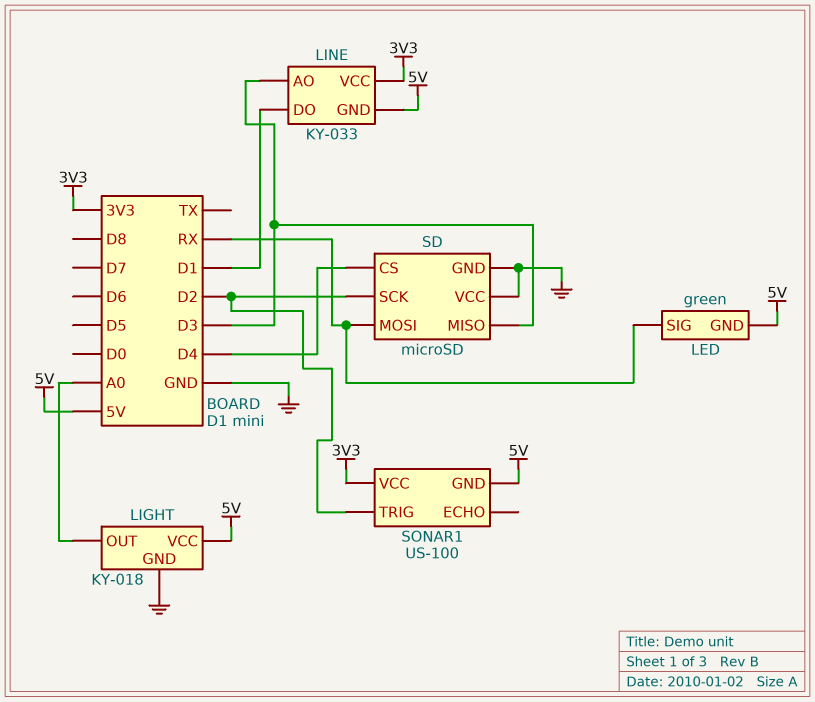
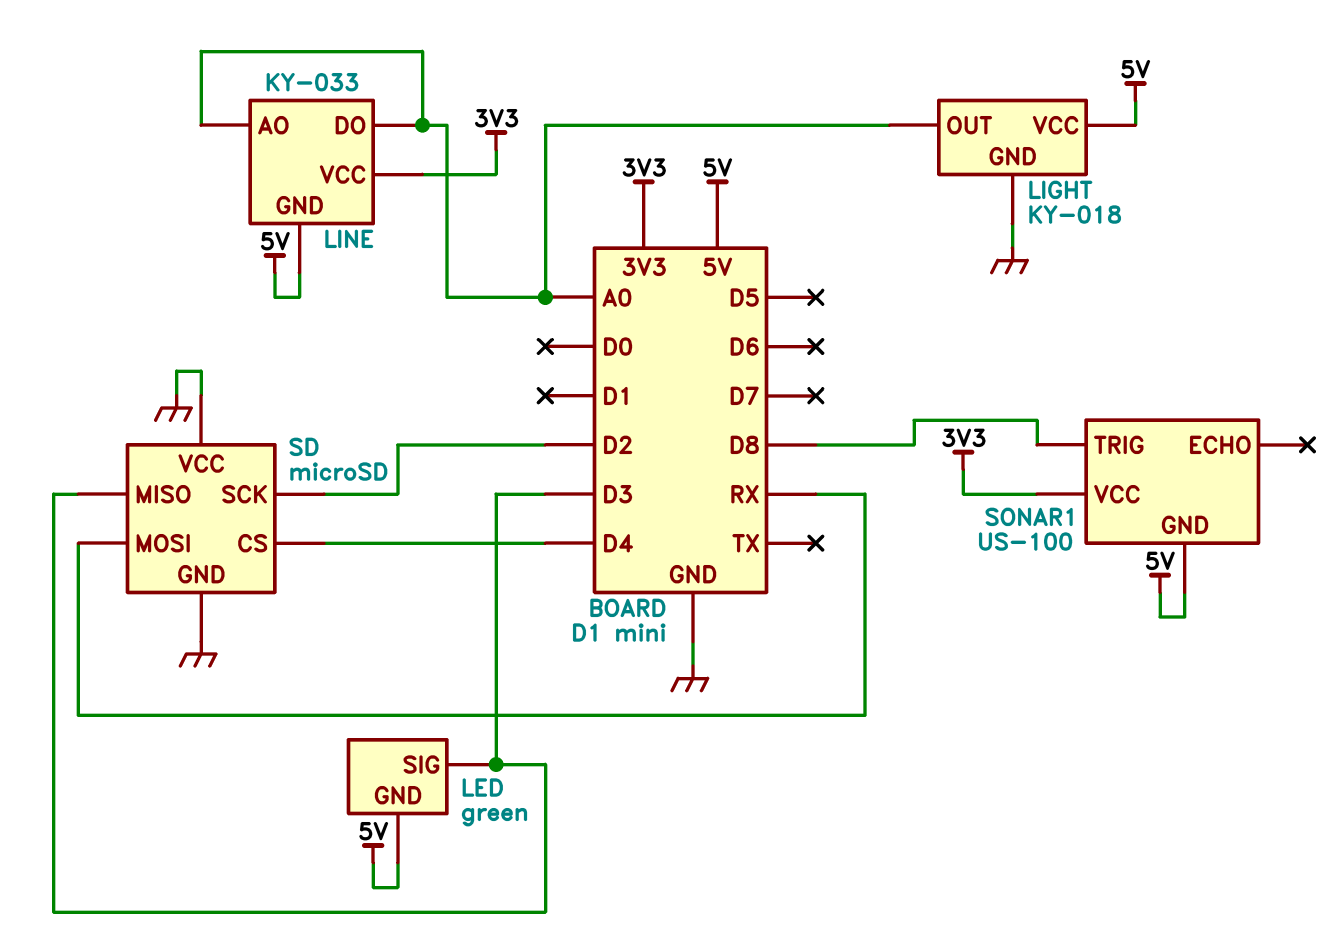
LED pin SIG: RX -> D3
LINE pin AO: D3 -> A0
LINE pin DO: D1 -> A0
SONAR1 pin TRIG: D2 -> D8

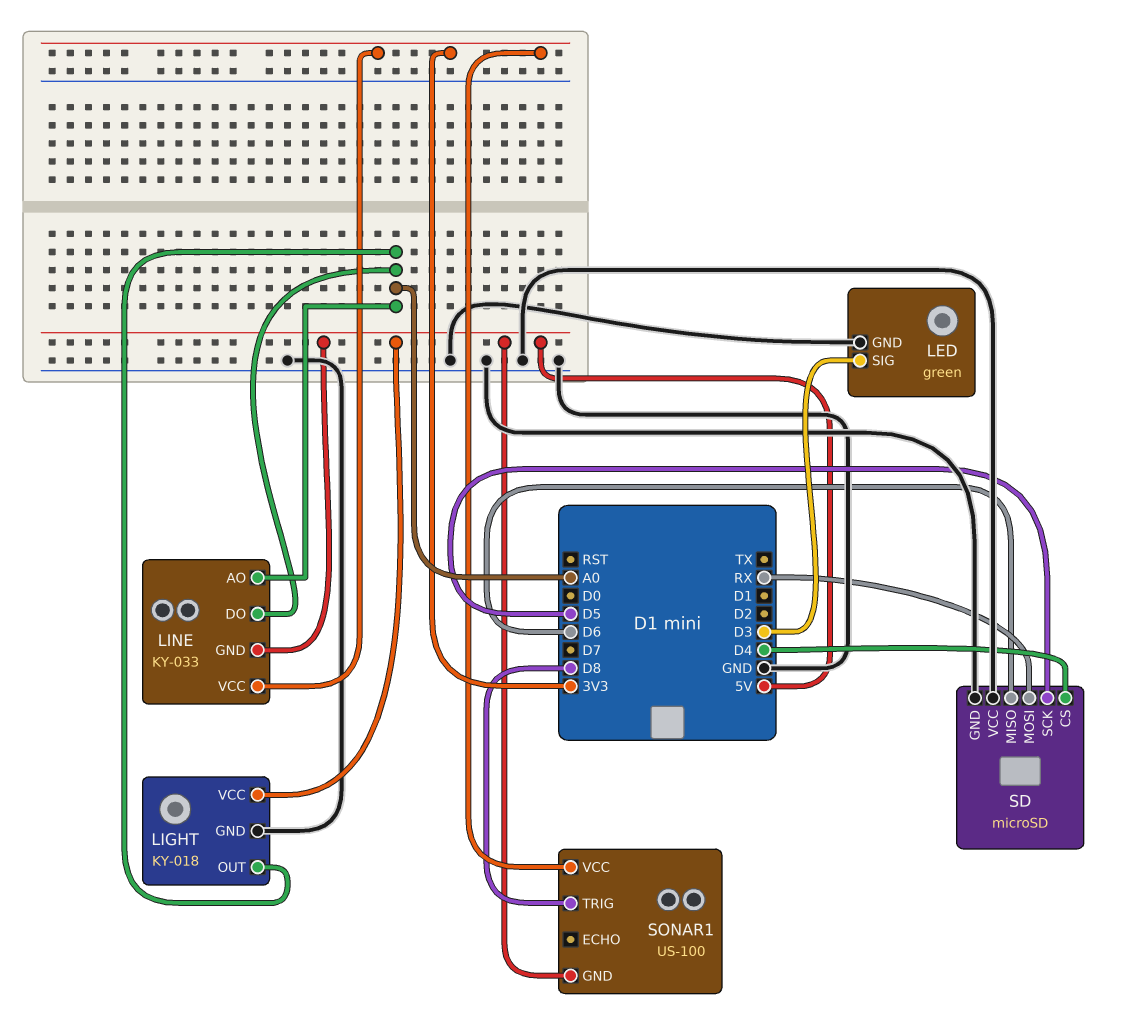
LED pin GND: 5V -> GND
SD pin MISO: D3 -> D6
SD pin SCK: D2 -> D5

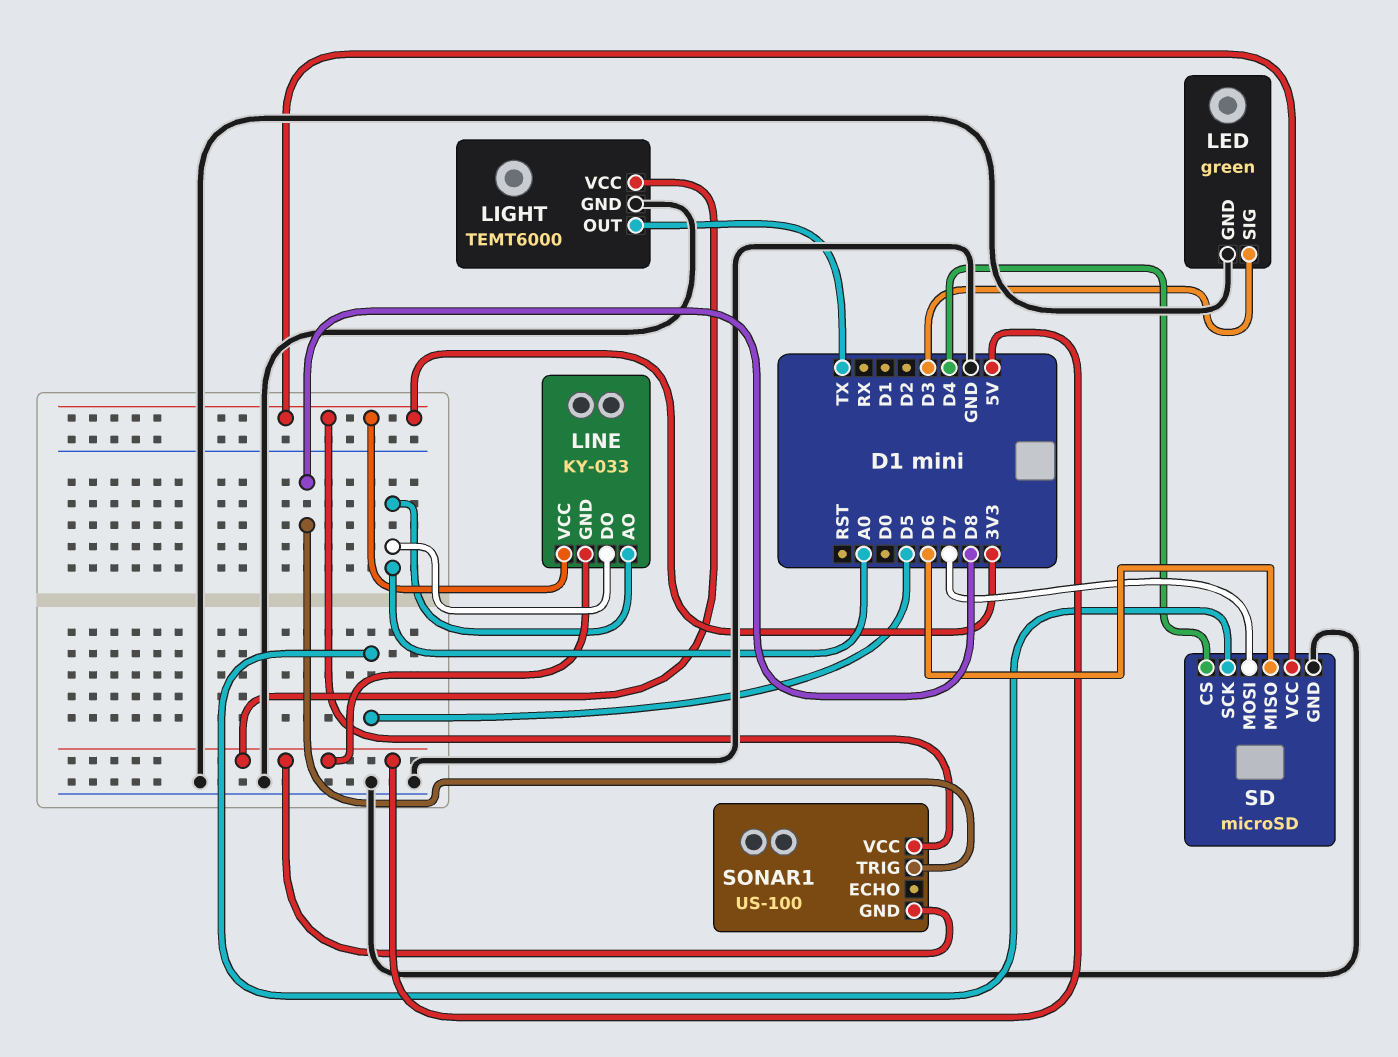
LIGHT: KY-018 -> TEMT6000
LIGHT pin OUT: A0 -> TX
SD pin MOSI: RX -> D7
SD pin VCC: GND -> 3V3

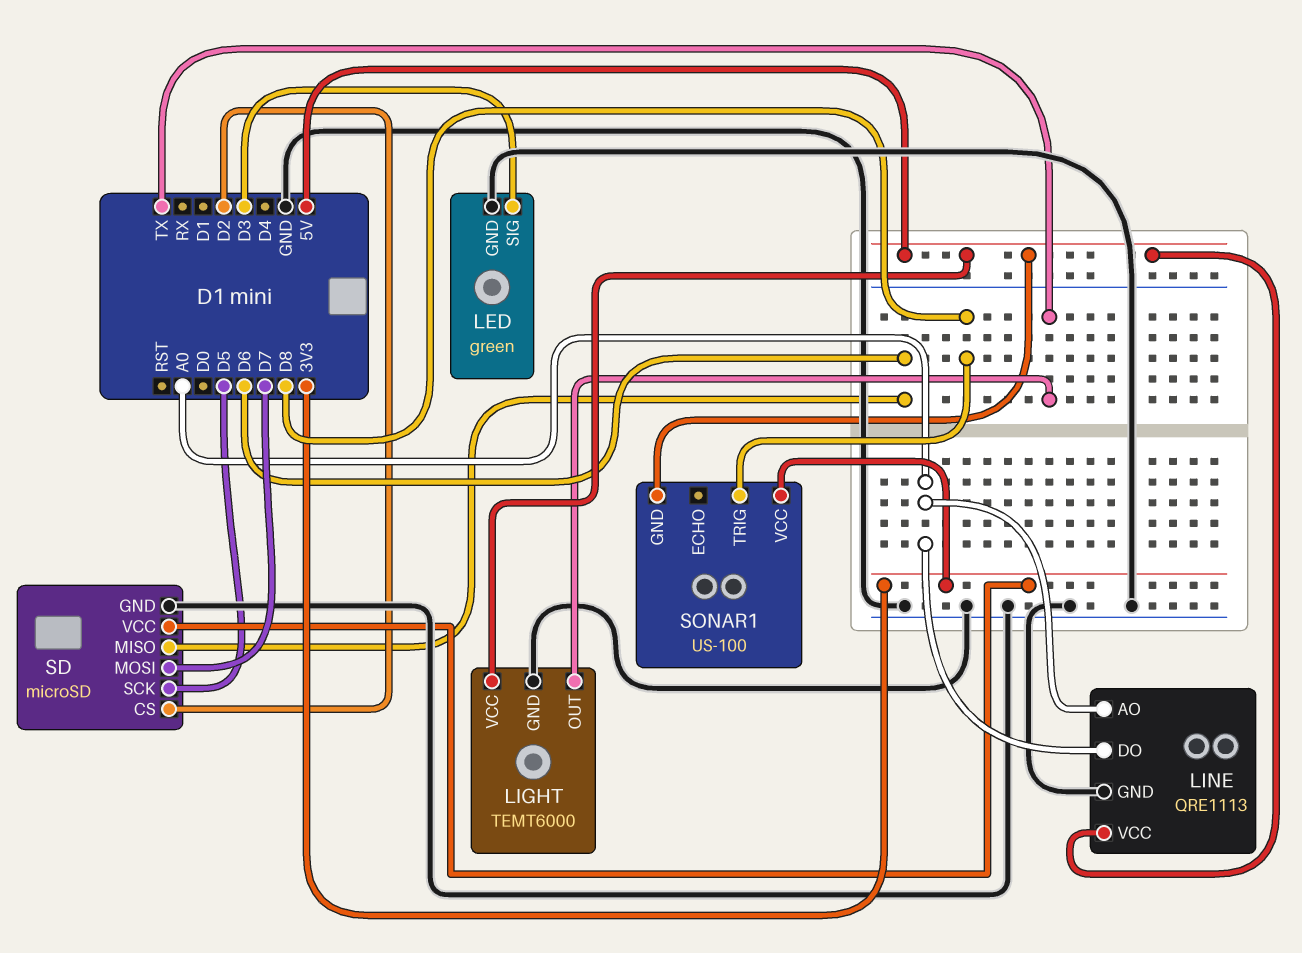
LINE: KY-033 -> QRE1113
LINE pin GND: 5V -> GND
LINE pin VCC: 3V3 -> 5V
SD pin CS: D4 -> D2

